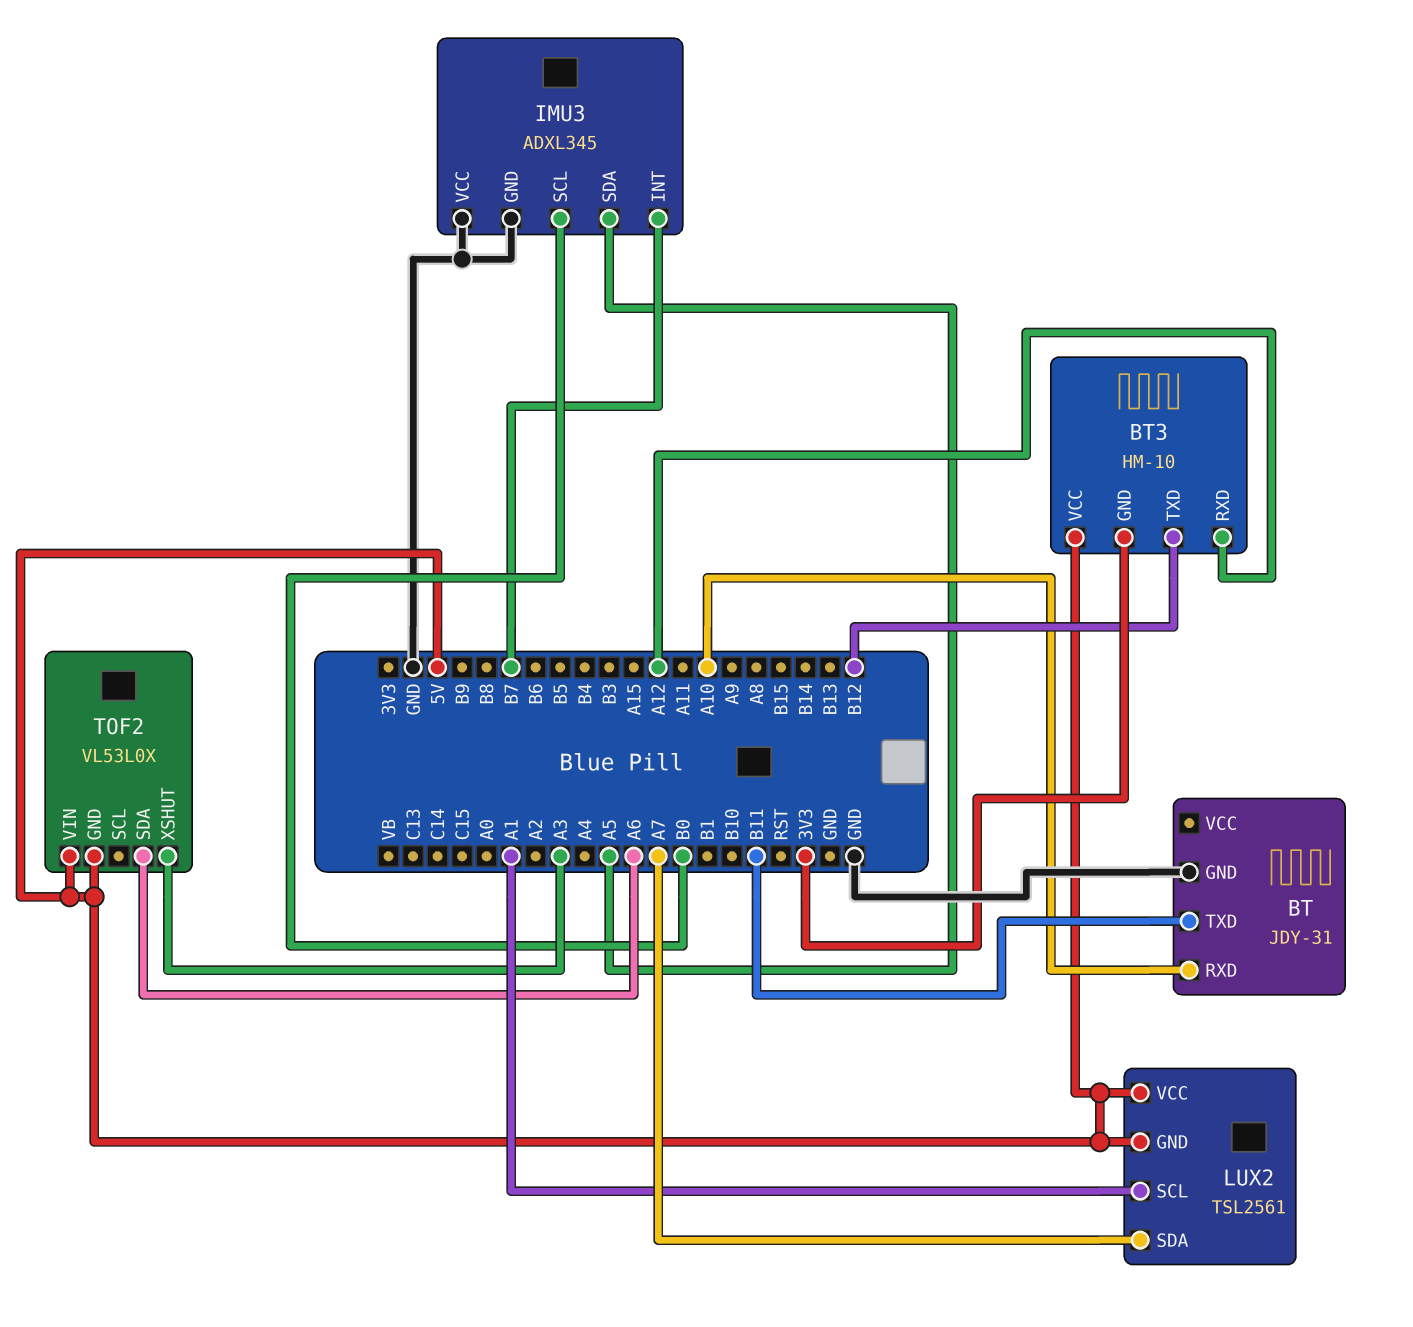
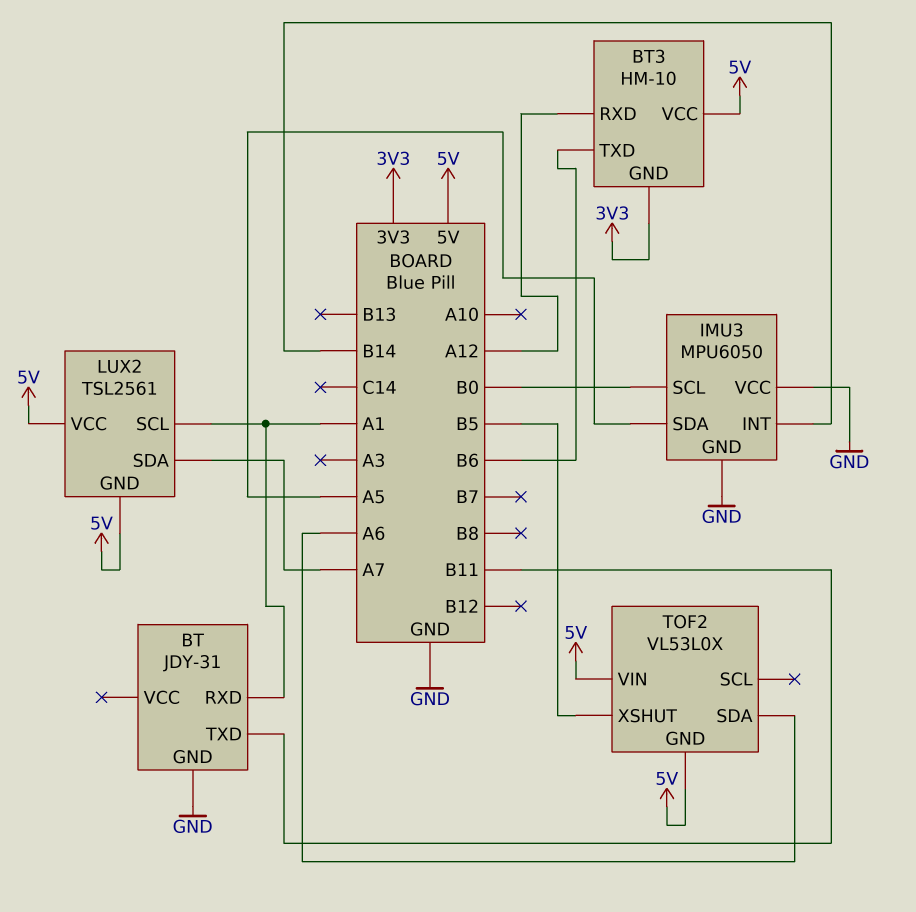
BT pin RXD: A10 -> A1
BT3 pin TXD: B12 -> B6
IMU3: ADXL345 -> MPU6050
IMU3 pin INT: B7 -> B14
TOF2 pin XSHUT: A3 -> B5

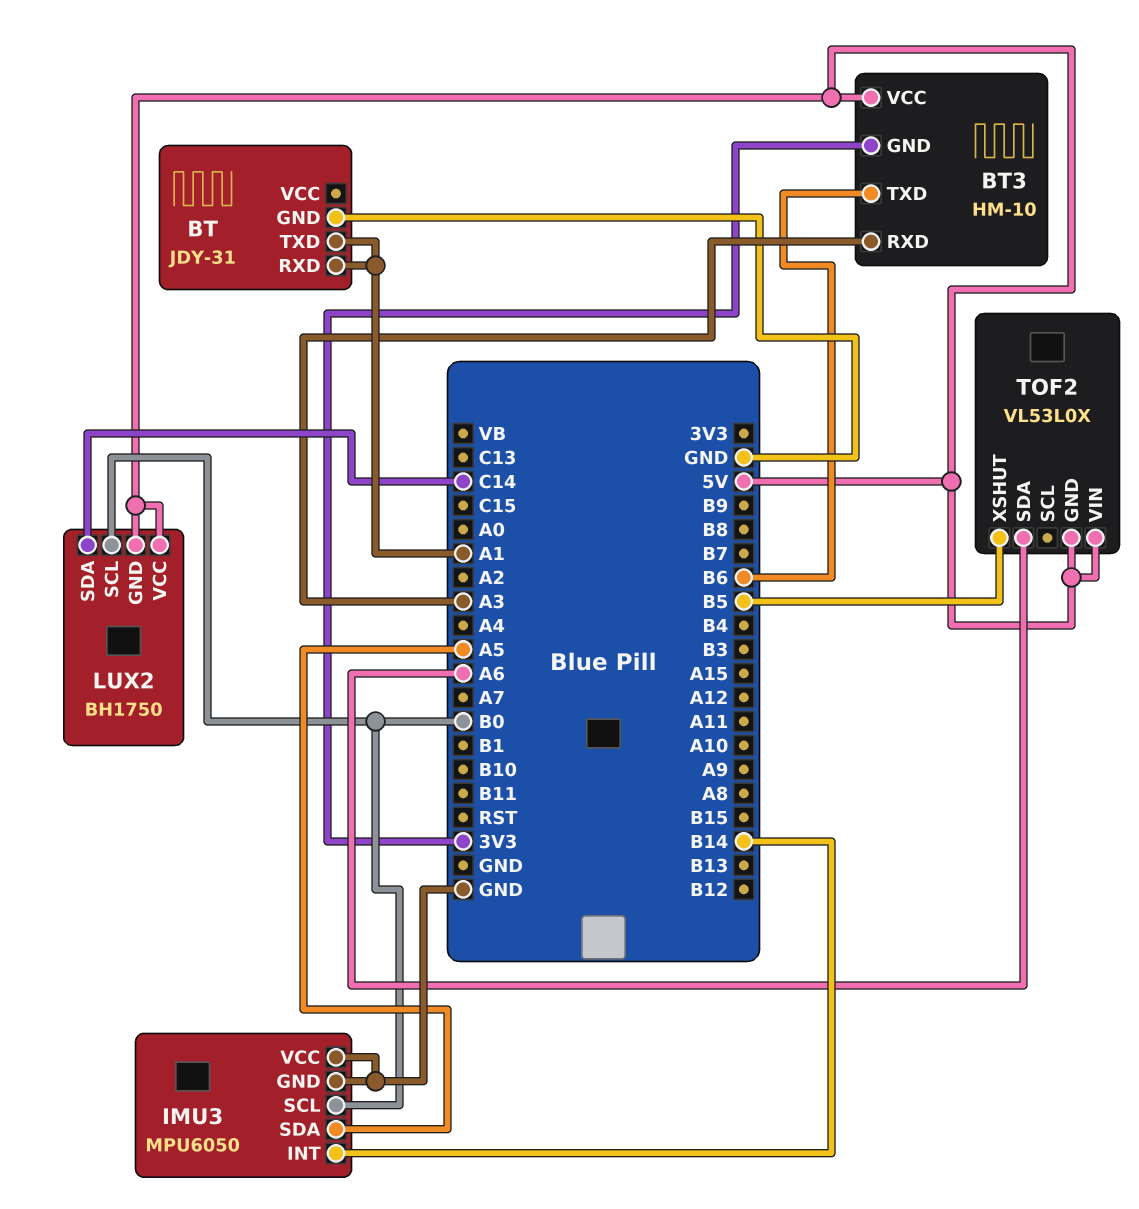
BT pin TXD: B11 -> A1
BT3 pin RXD: A12 -> A3
LUX2: TSL2561 -> BH1750
LUX2 pin SCL: A1 -> B0
LUX2 pin SDA: A7 -> C14

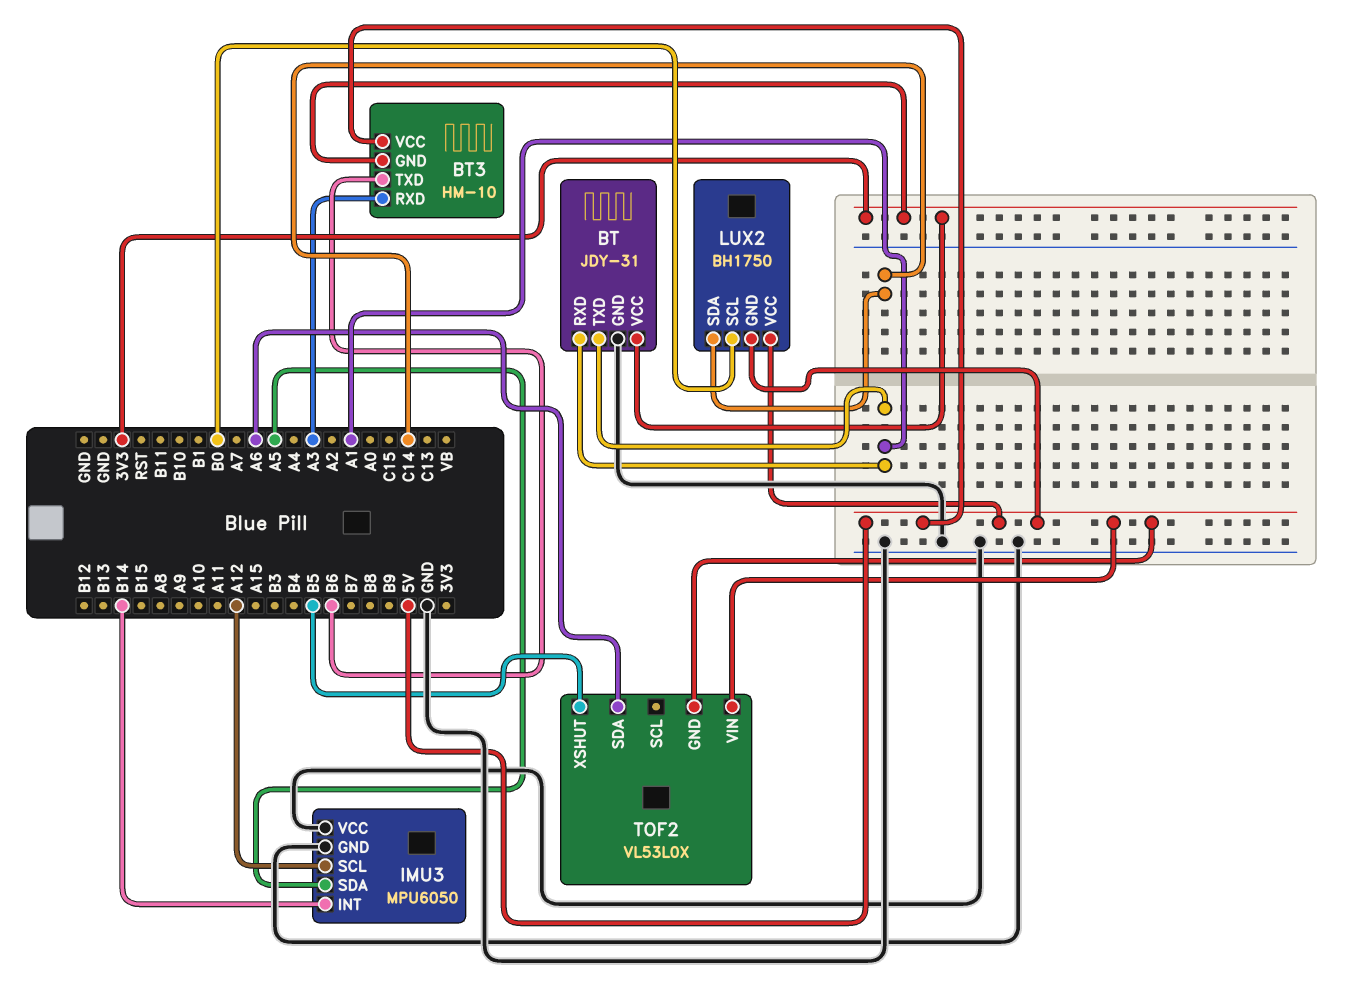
BT pin VCC: none -> 3V3
IMU3 pin SCL: B0 -> A12

